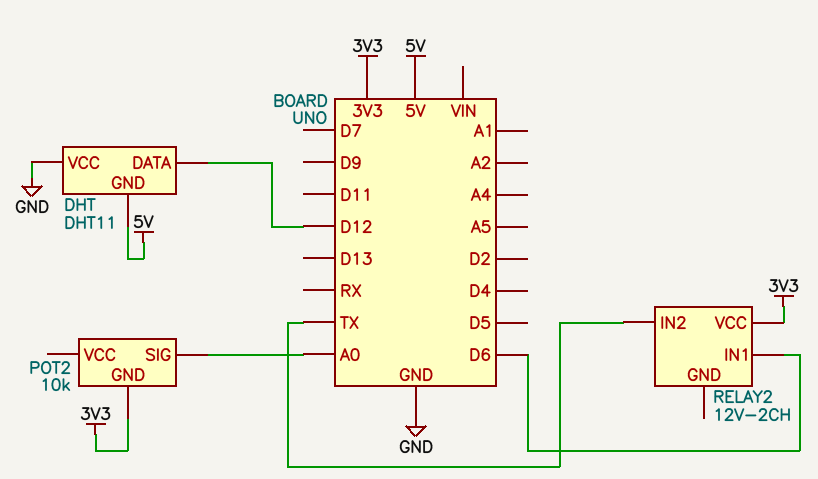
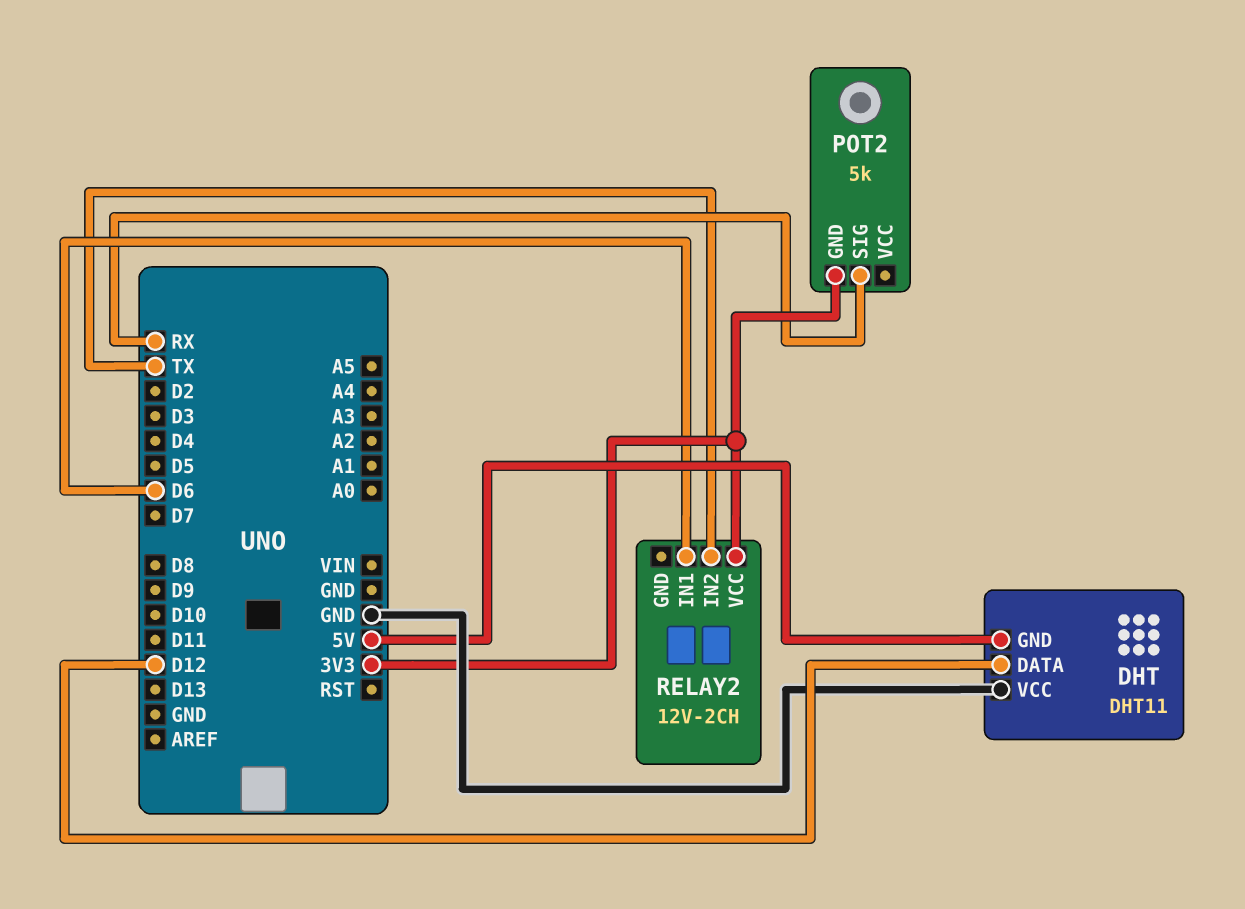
POT2: 10k -> 5k
POT2 pin SIG: A0 -> RX

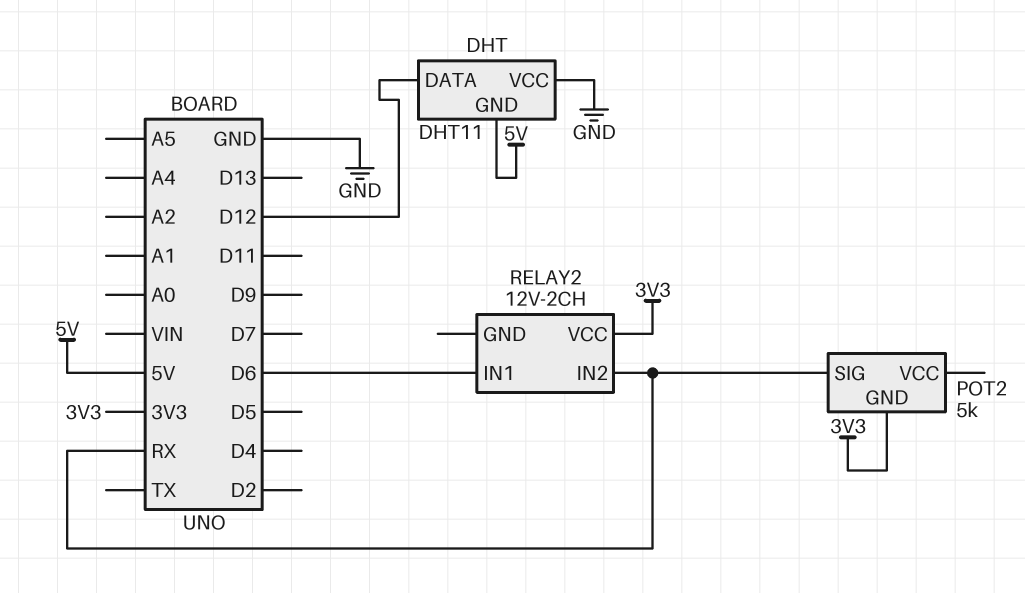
RELAY2 pin IN2: TX -> RX

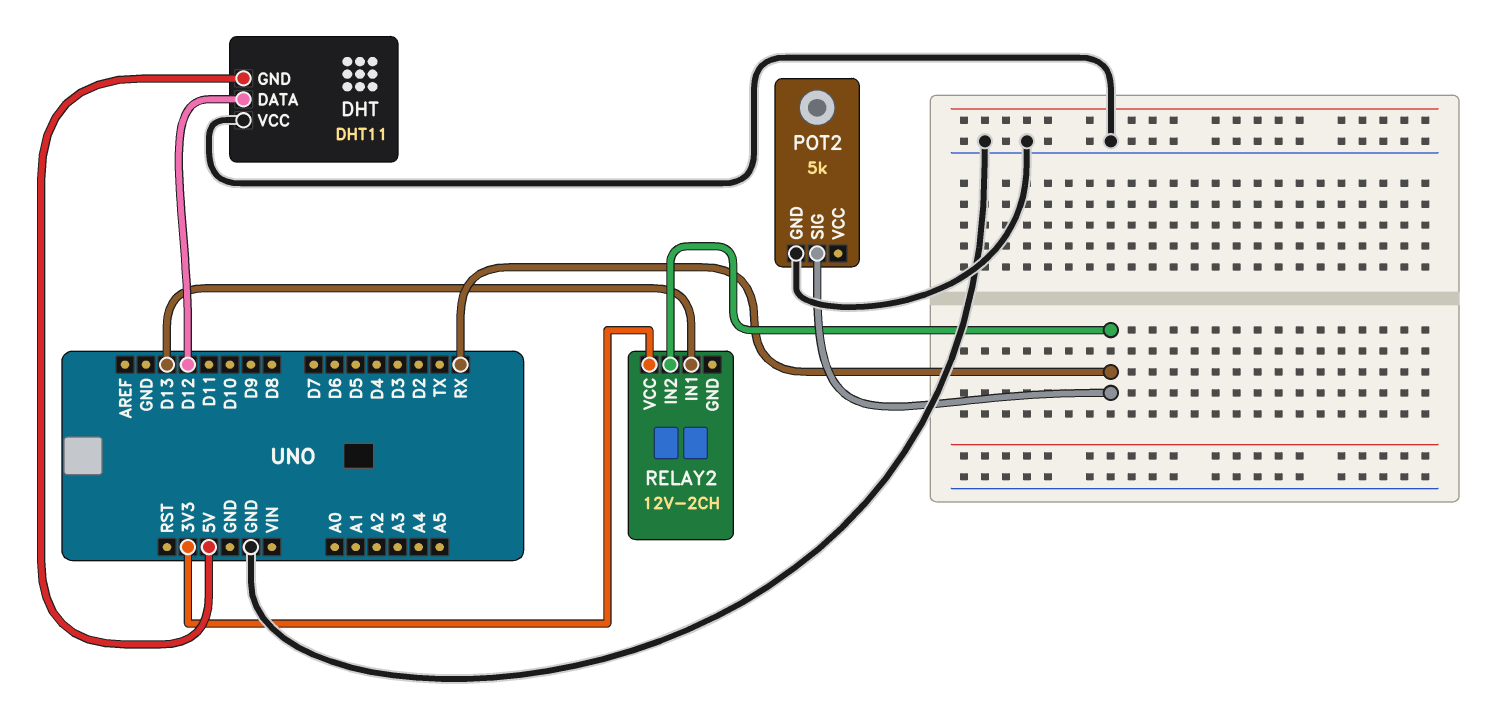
POT2 pin GND: 3V3 -> GND
RELAY2 pin IN1: D6 -> D13

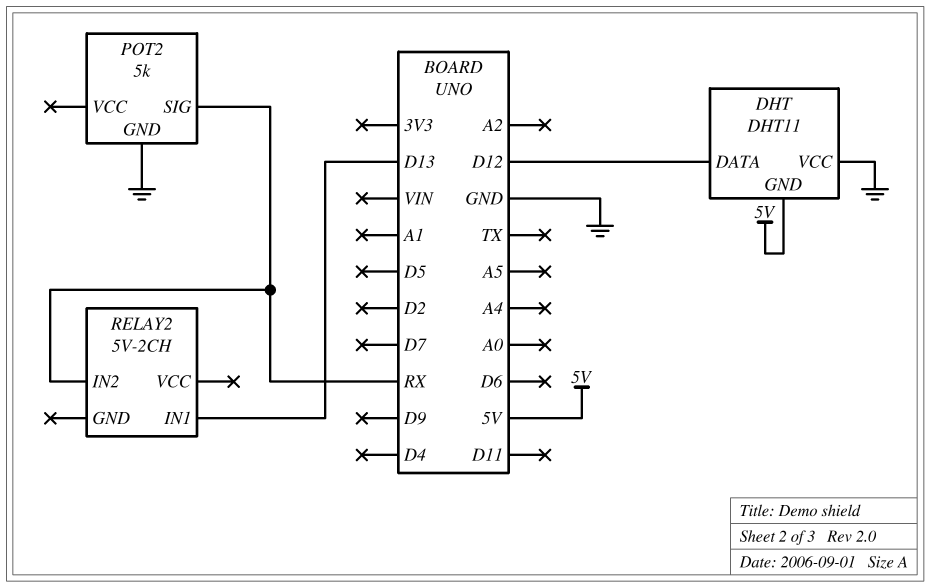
RELAY2: 12V-2CH -> 5V-2CH
RELAY2 pin VCC: 3V3 -> none

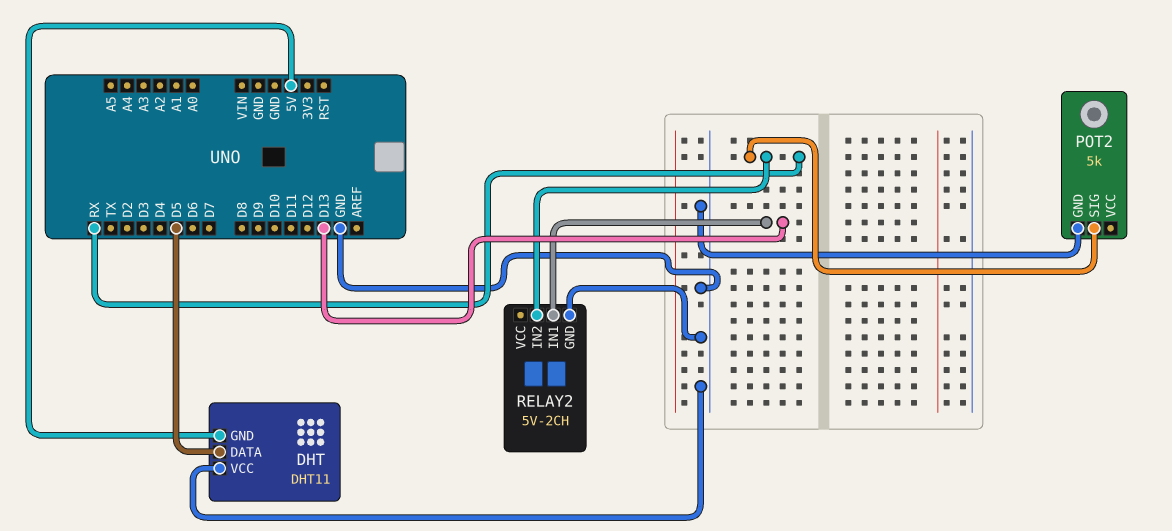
DHT pin DATA: D12 -> D5
RELAY2 pin GND: none -> GND

